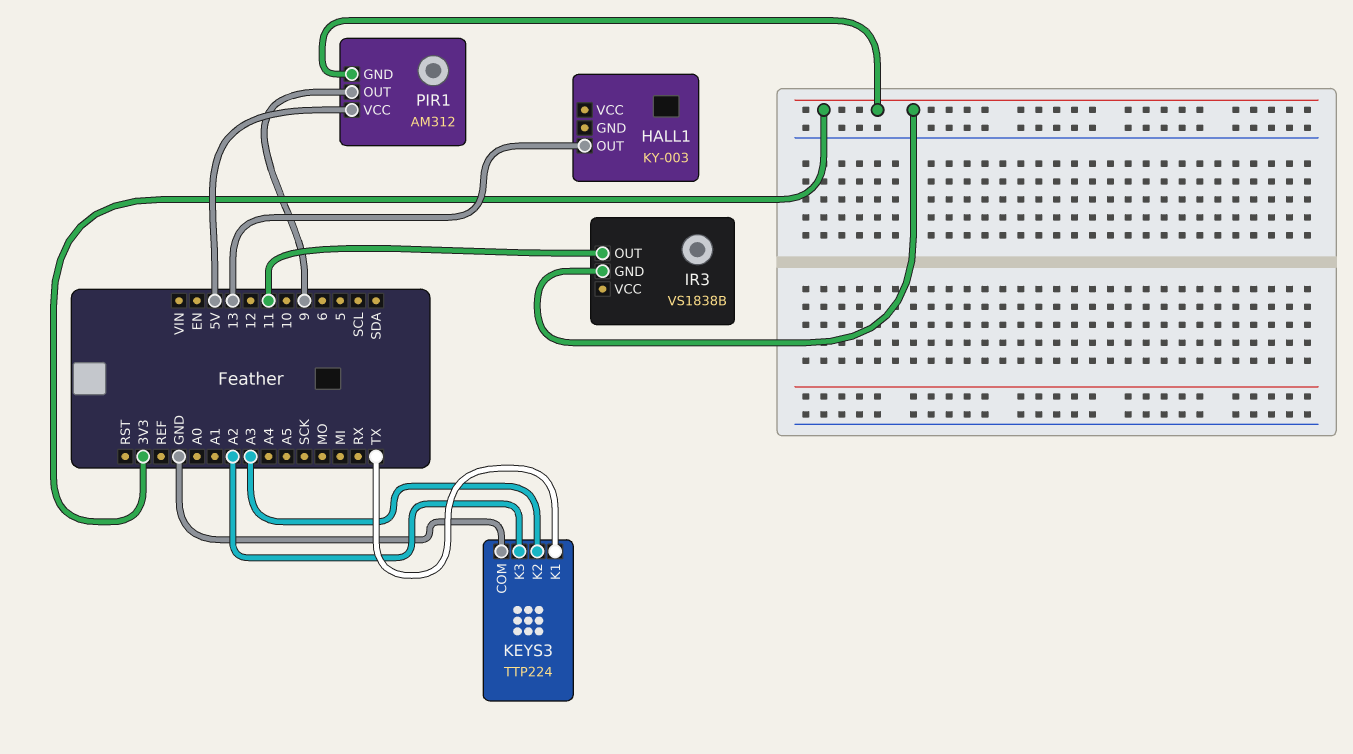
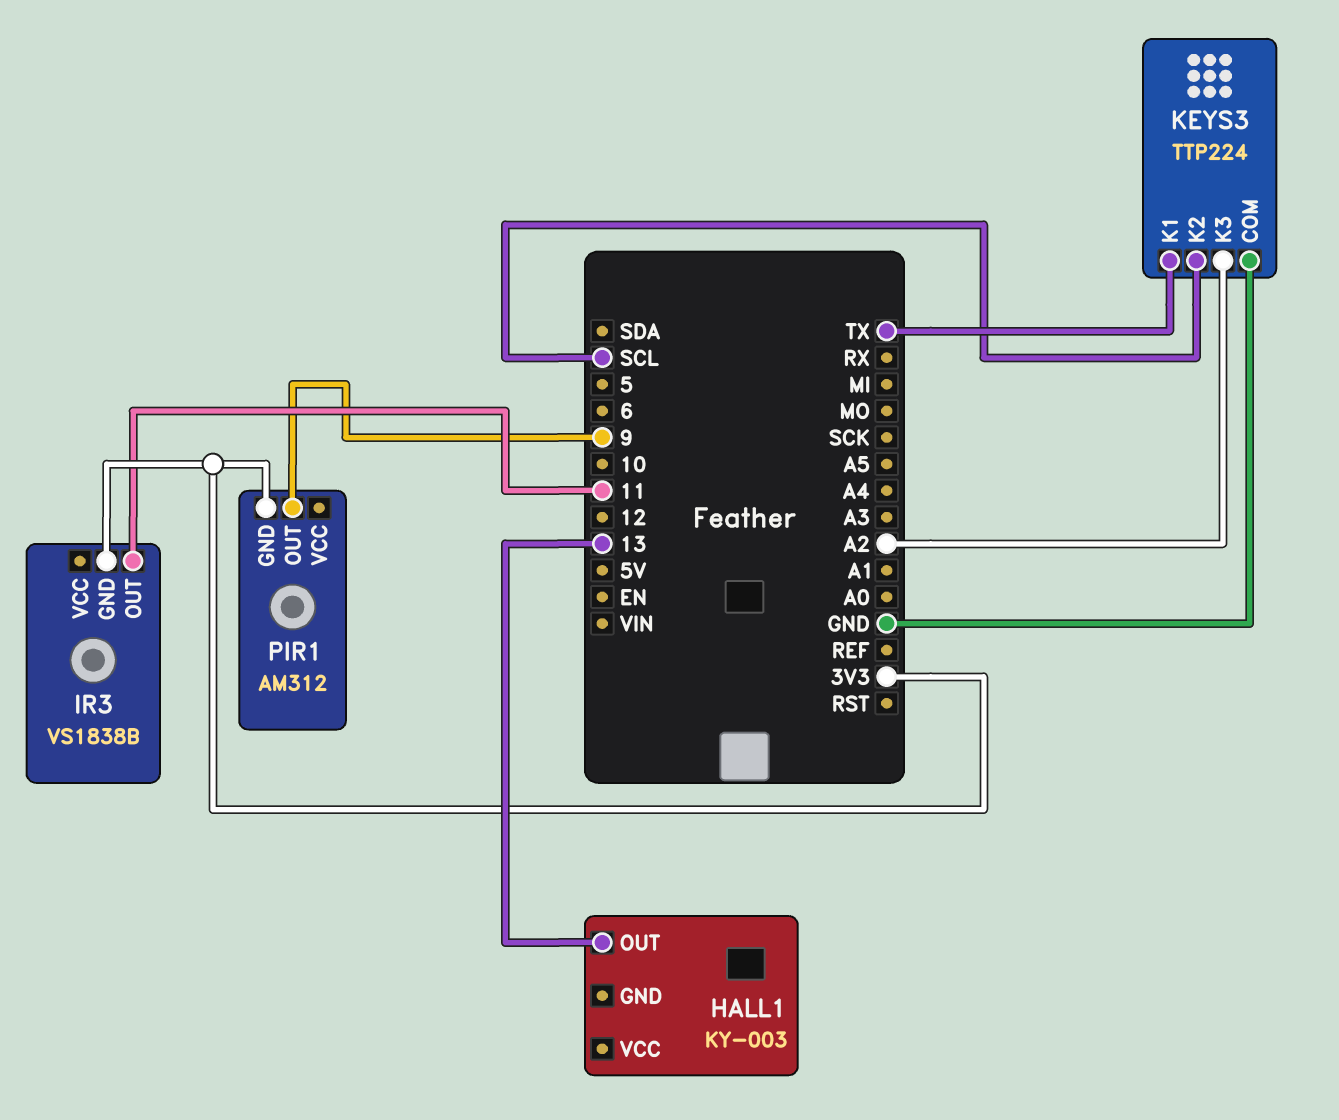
KEYS3 pin K2: A3 -> SCL
PIR1 pin VCC: 5V -> none

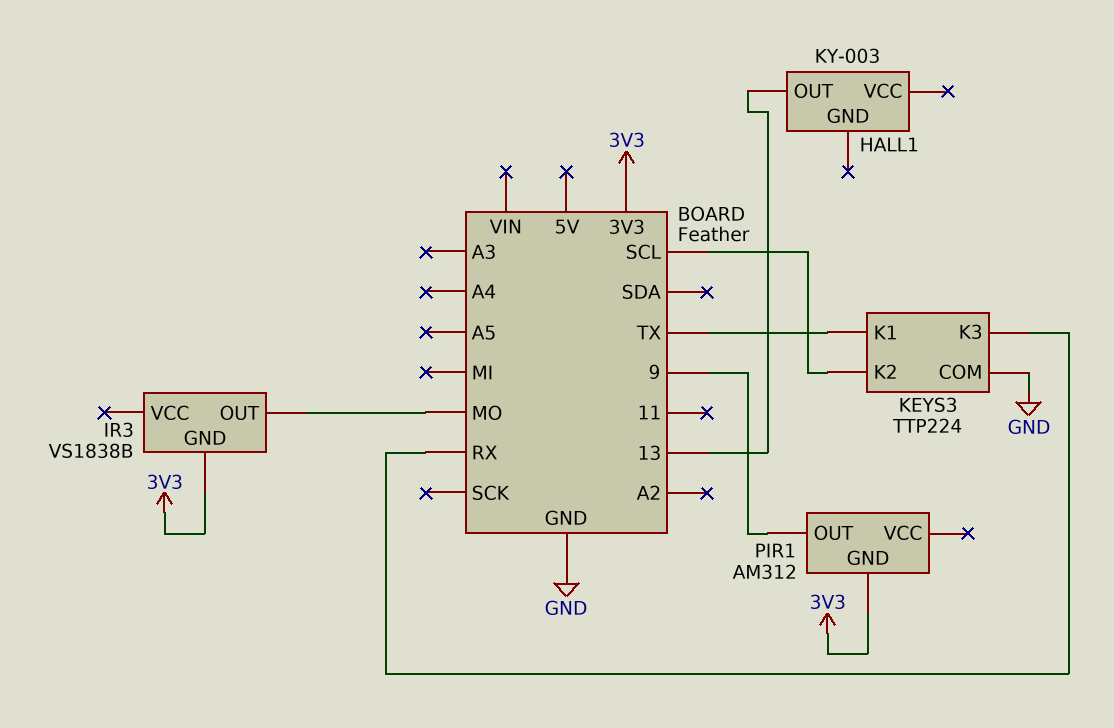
IR3 pin OUT: 11 -> MO
KEYS3 pin K3: A2 -> RX

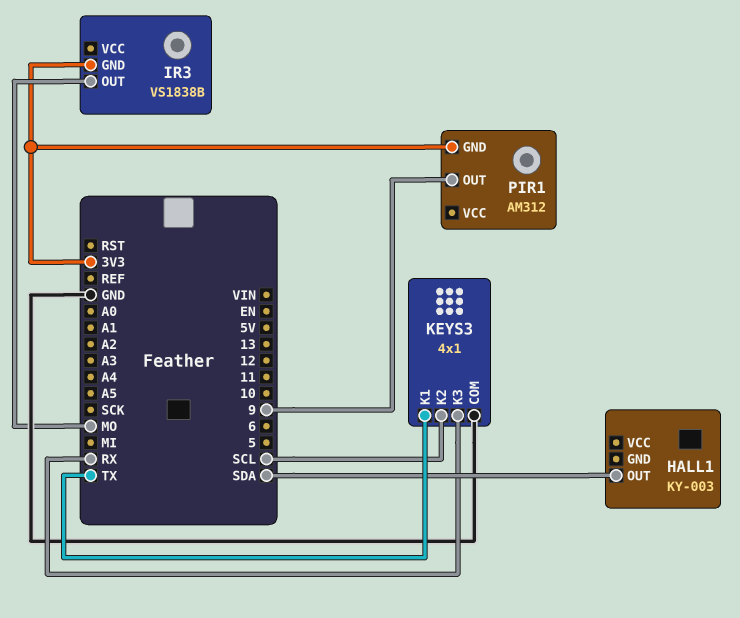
HALL1 pin OUT: 13 -> SDA
KEYS3: TTP224 -> 4x1

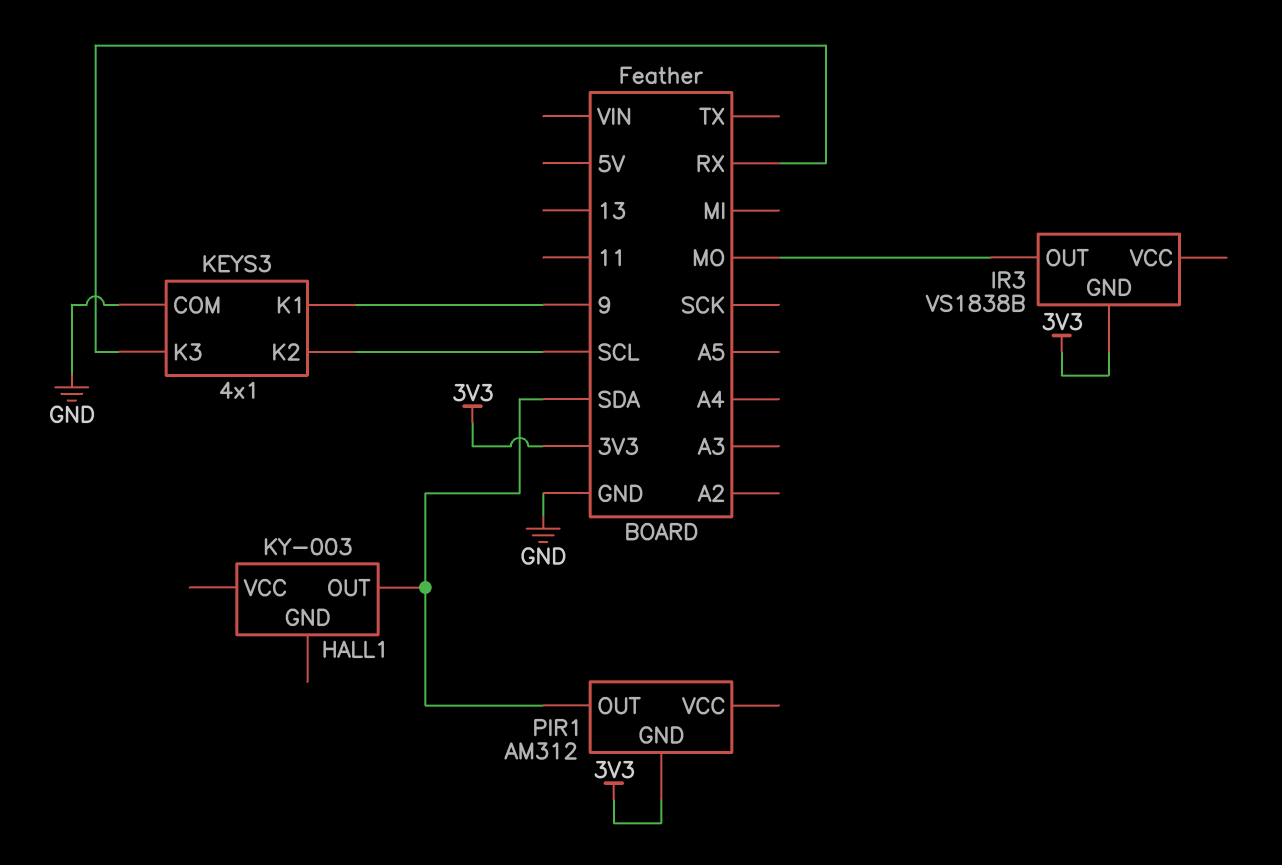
KEYS3 pin K1: TX -> 9
PIR1 pin OUT: 9 -> SDA

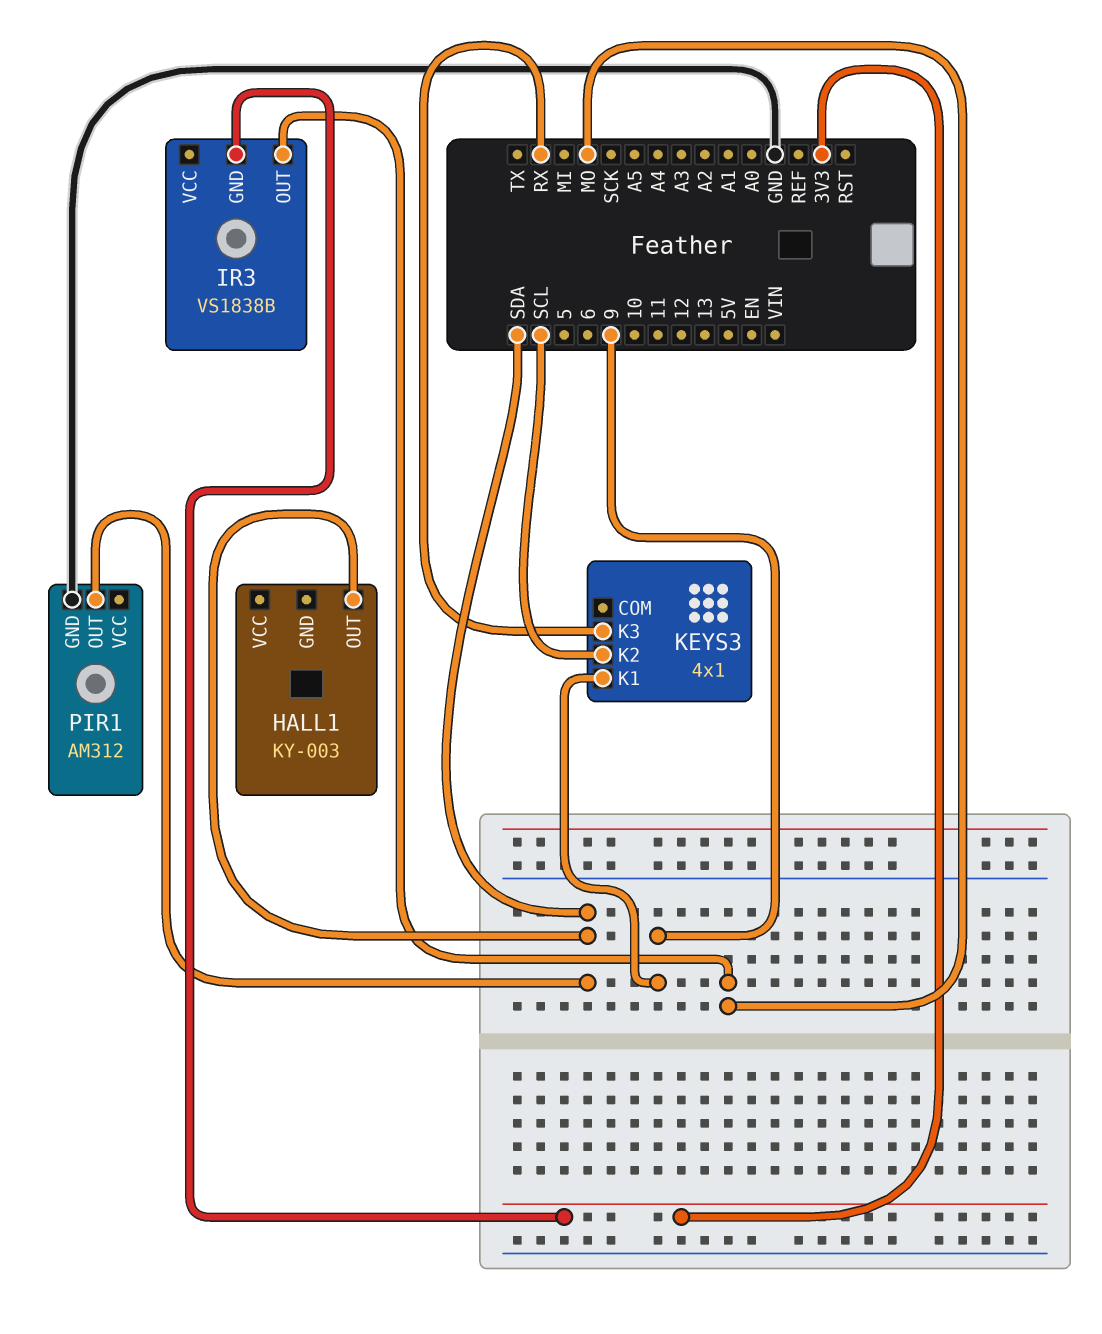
KEYS3 pin COM: GND -> none
PIR1 pin GND: 3V3 -> GND

